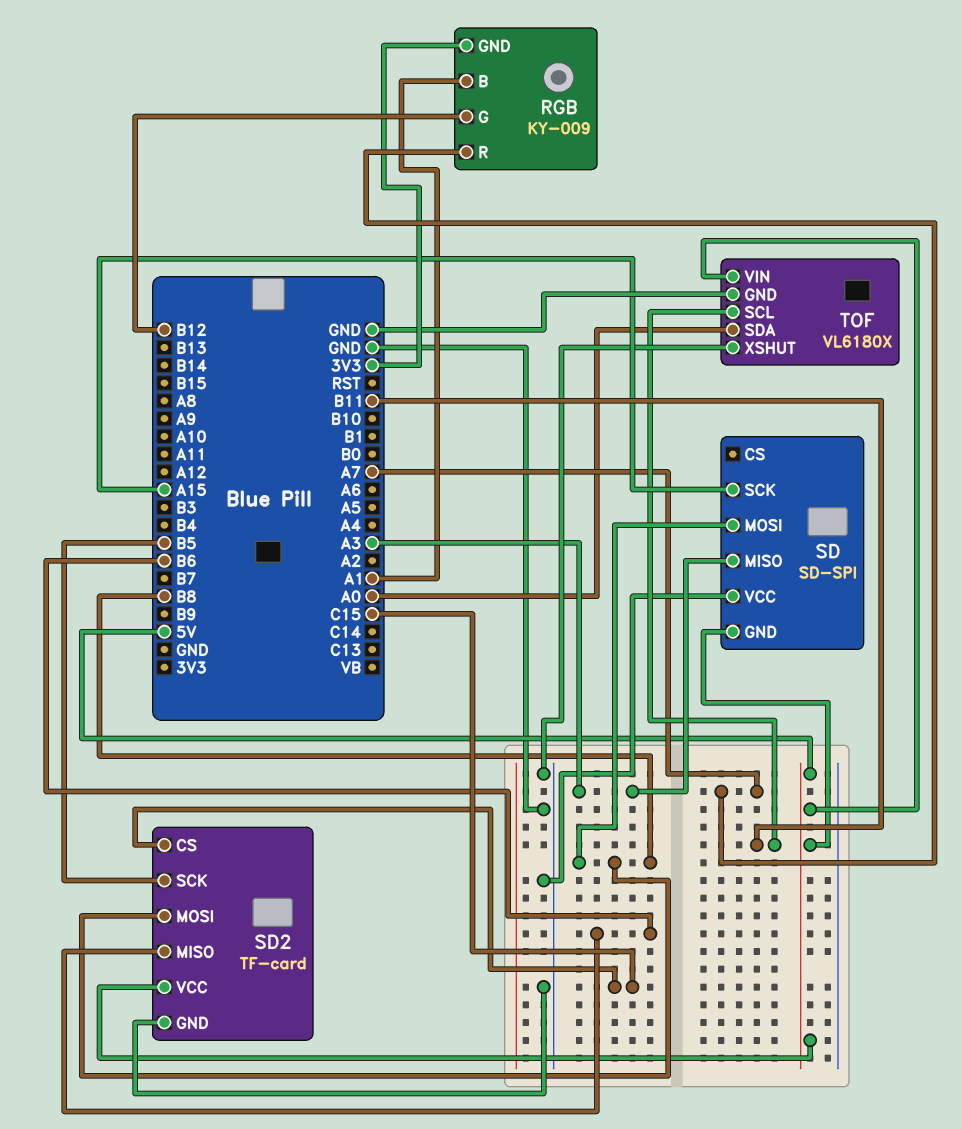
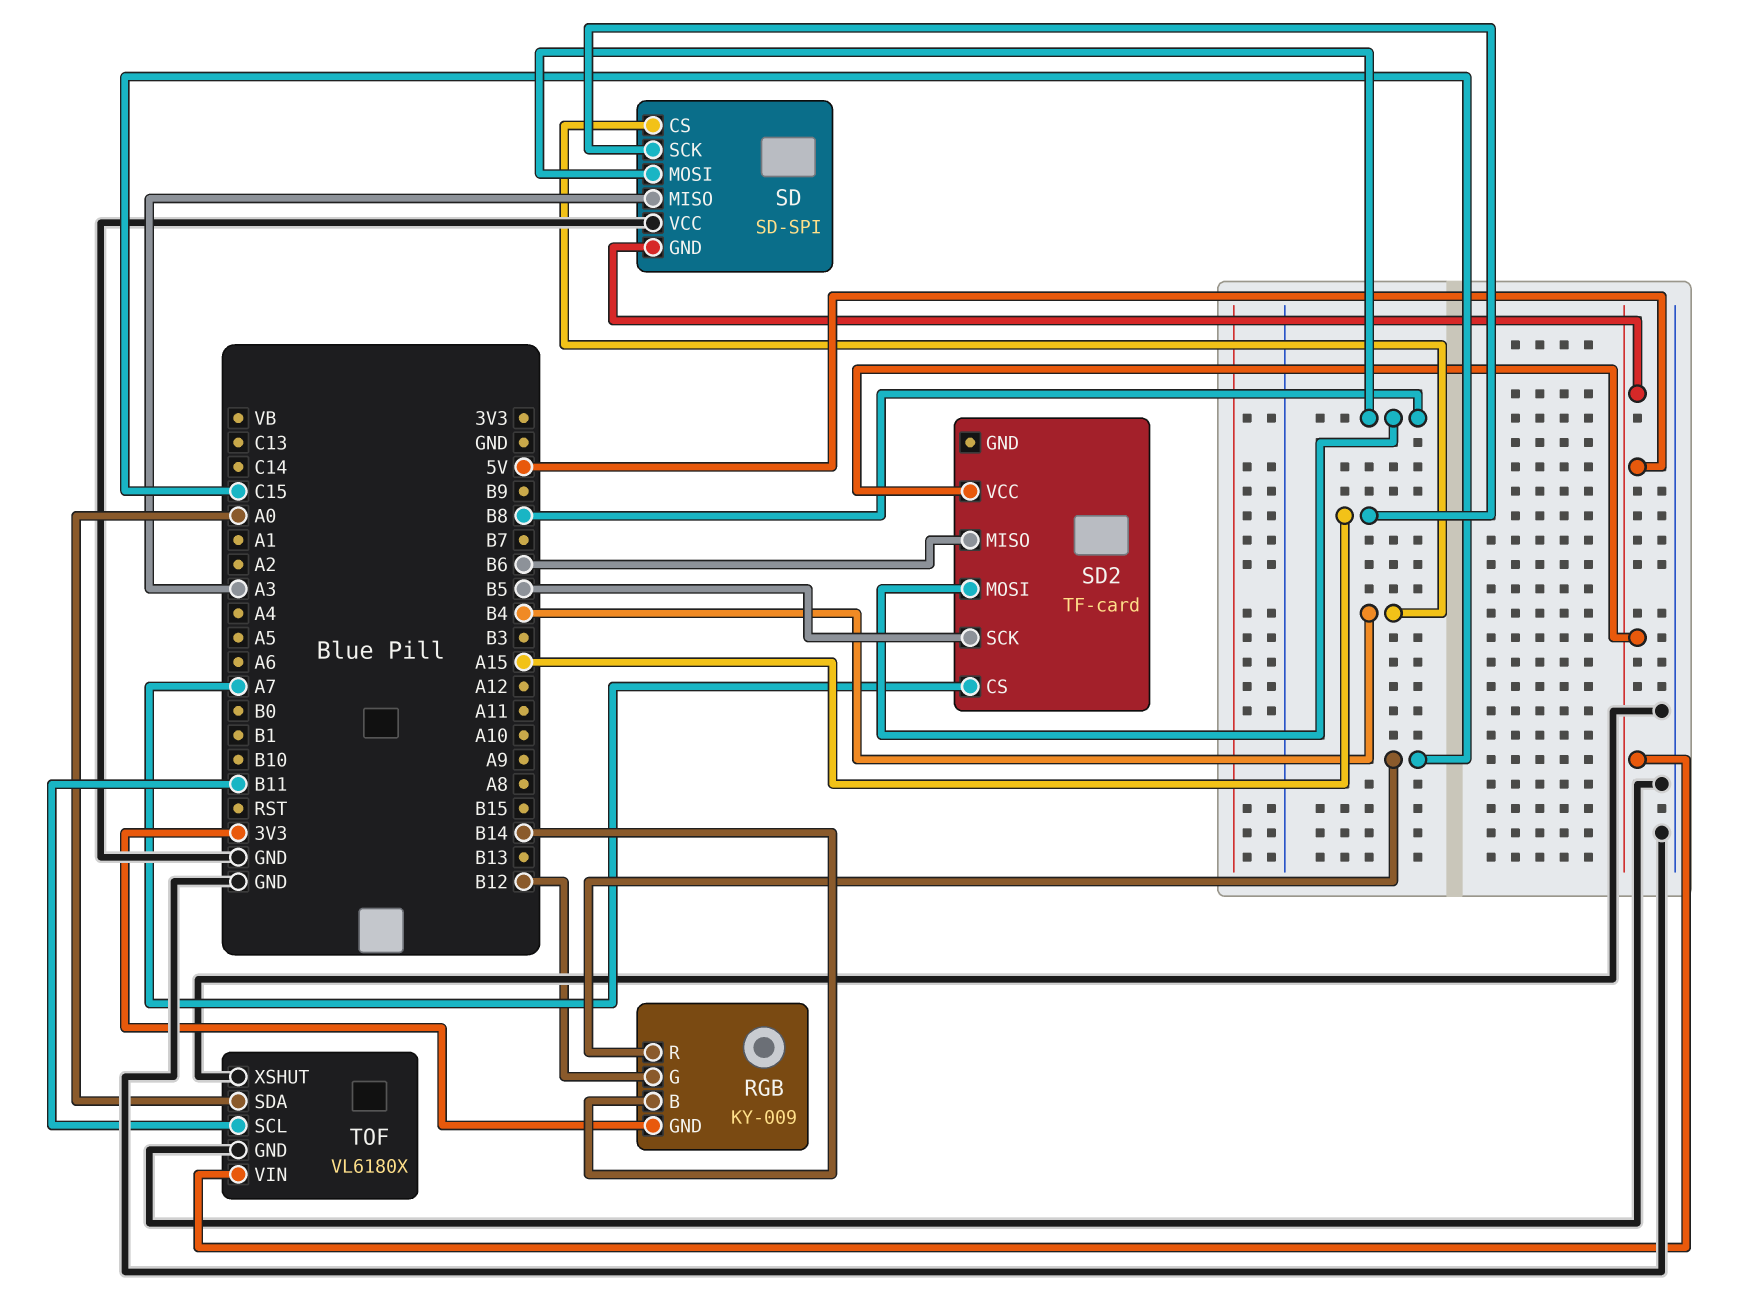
RGB pin B: A1 -> B14
RGB pin R: A7 -> C15
SD pin CS: none -> B4
SD2 pin CS: C15 -> A7
SD2 pin GND: GND -> none

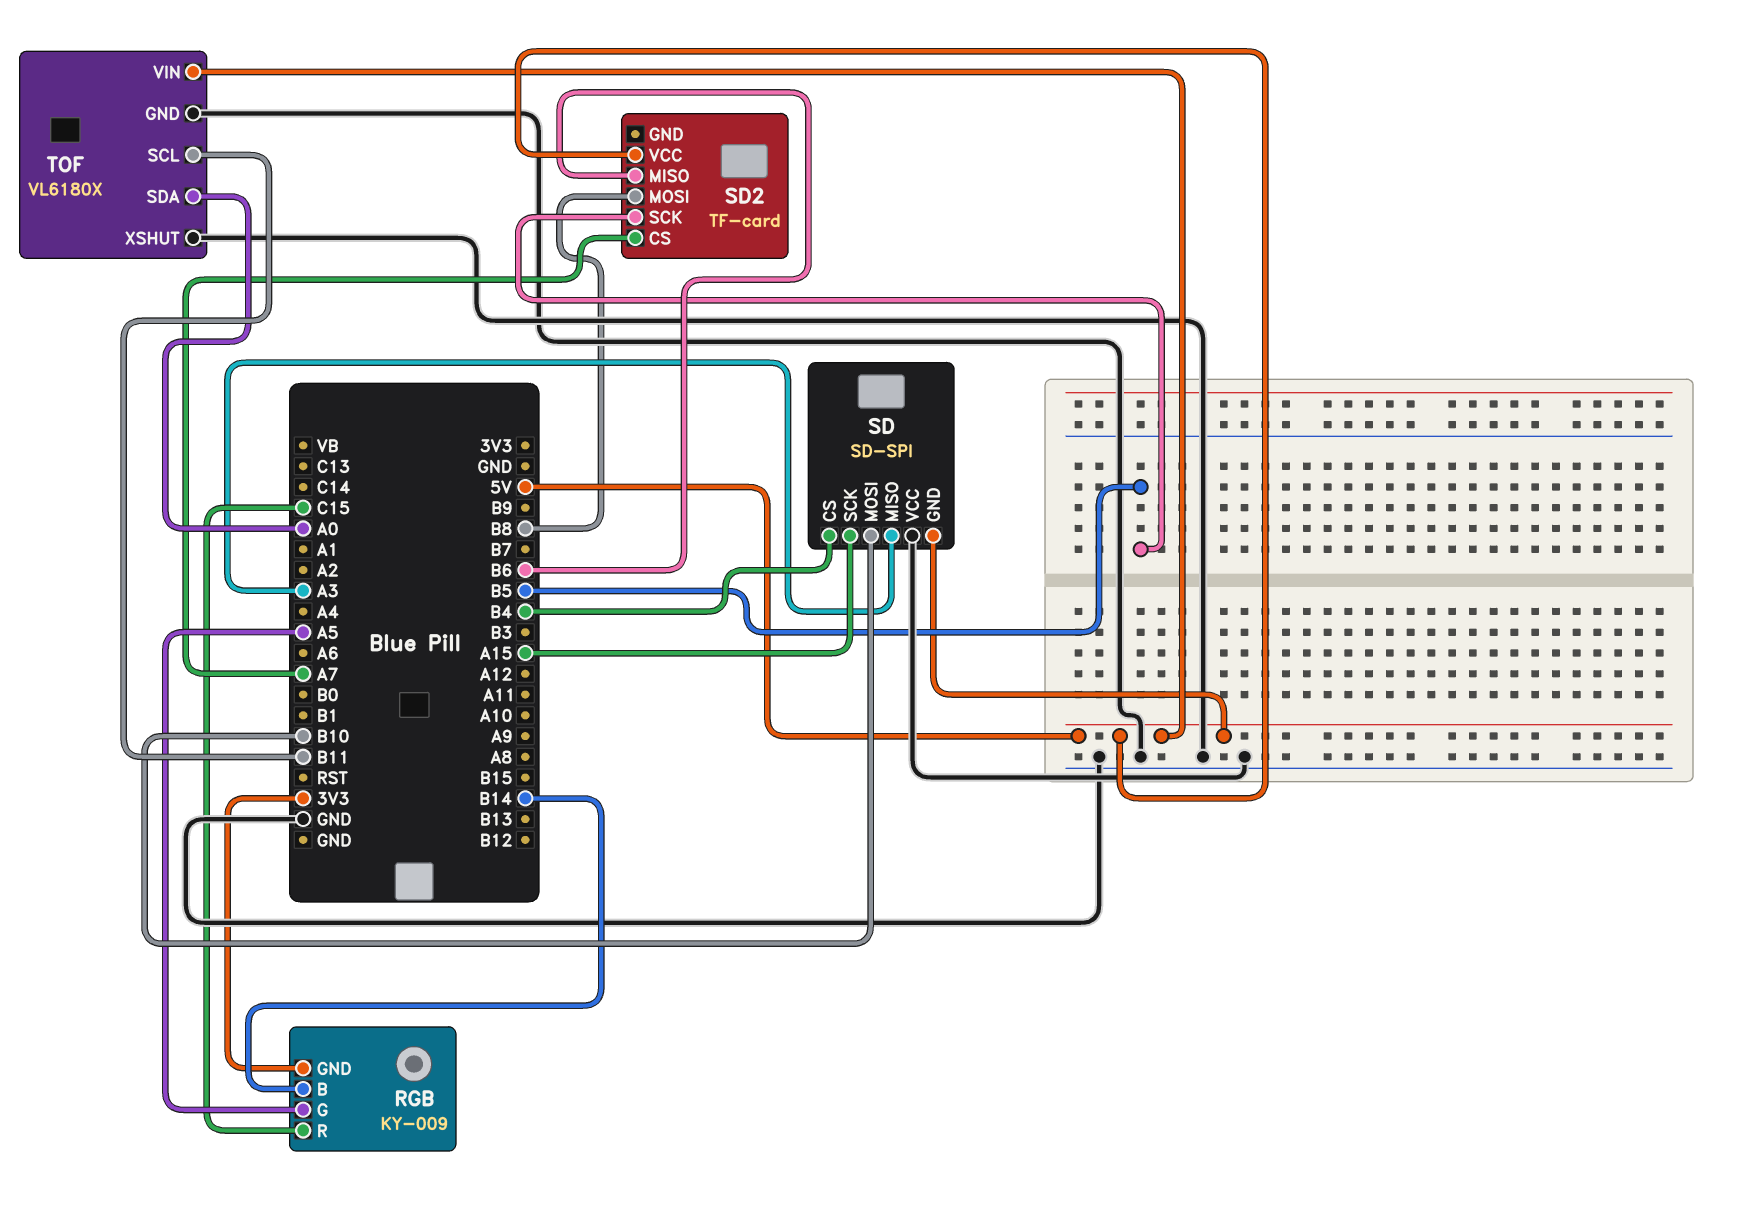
RGB pin G: B12 -> A5
SD pin MOSI: B8 -> B10

